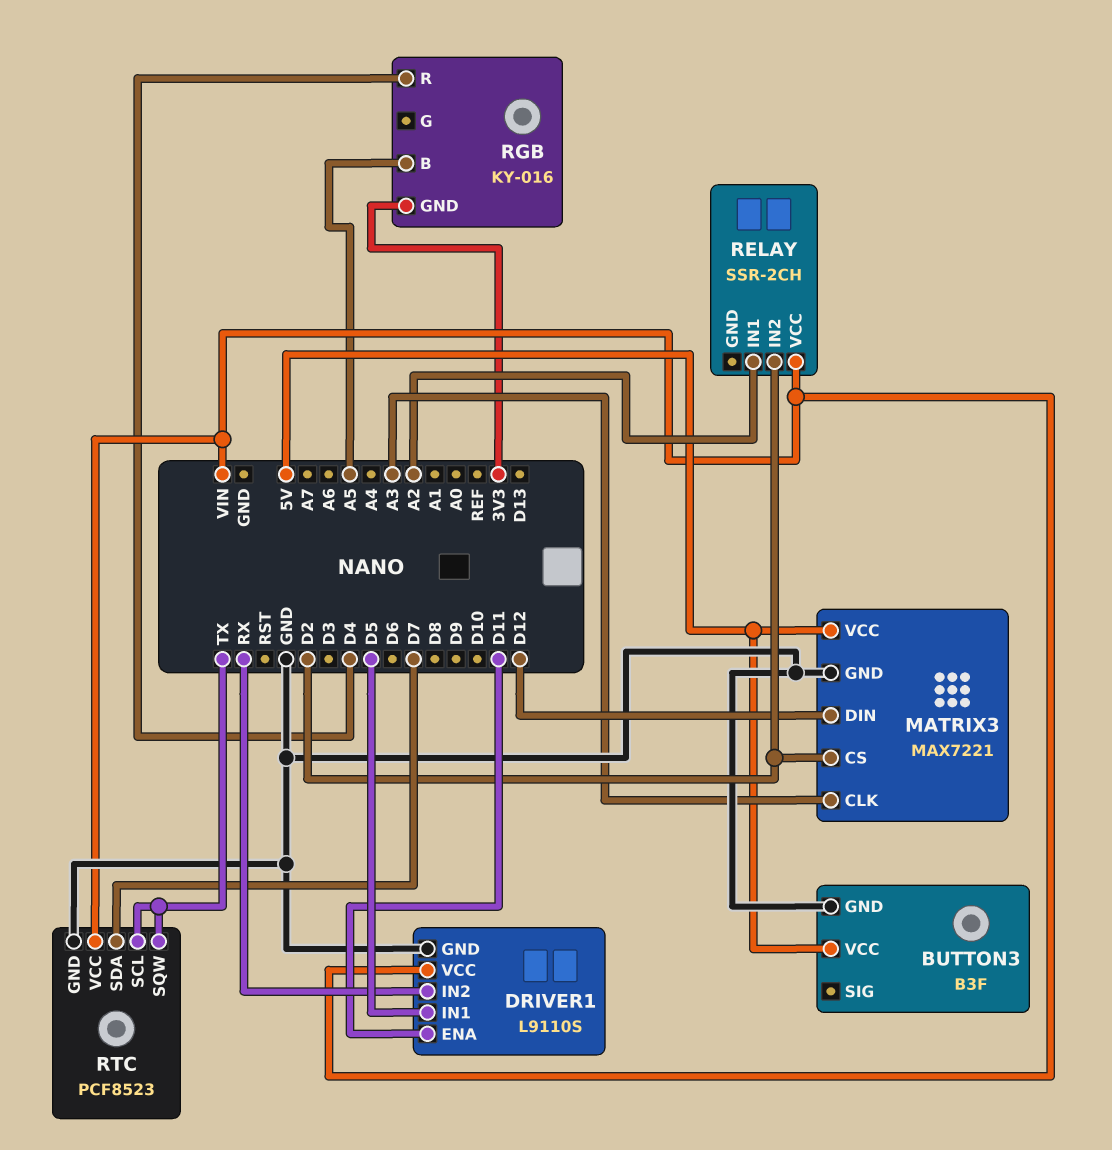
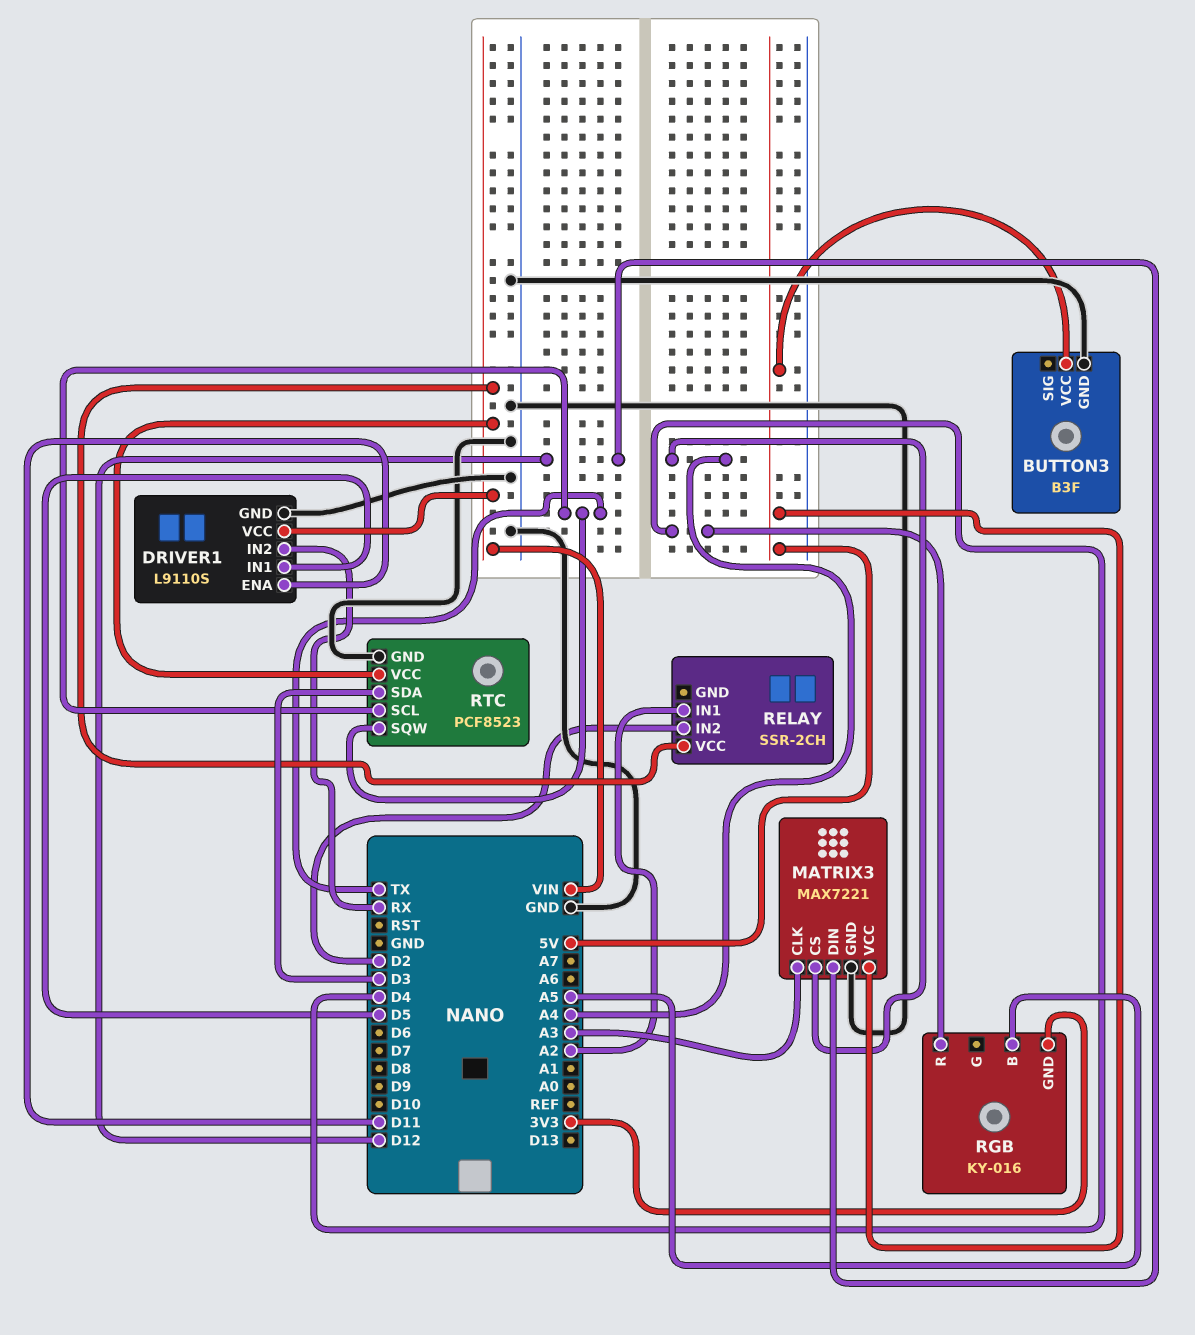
MATRIX3 pin CS: D2 -> A4
RTC pin SDA: D7 -> D3

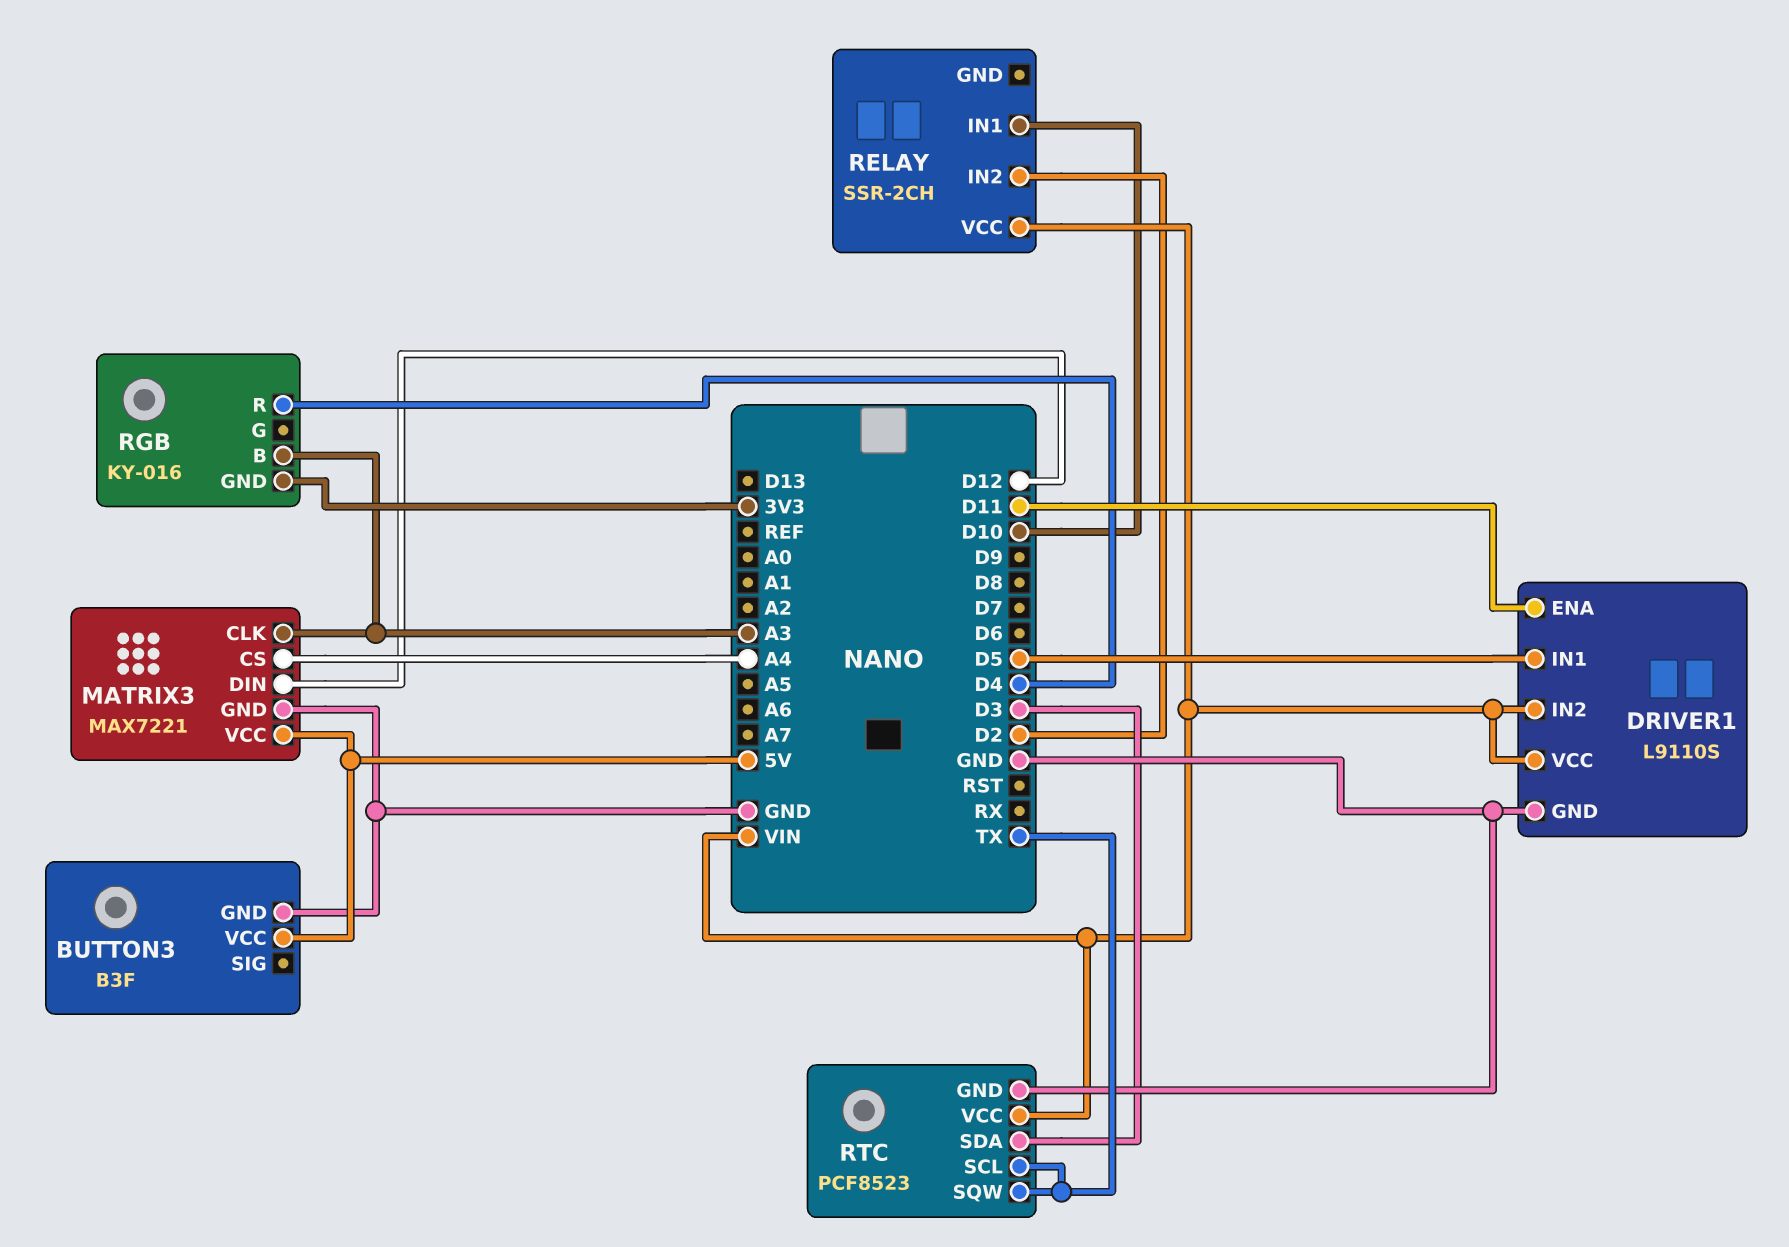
DRIVER1 pin IN2: RX -> VIN
RELAY pin IN1: A2 -> D10
RGB pin B: A5 -> A3

